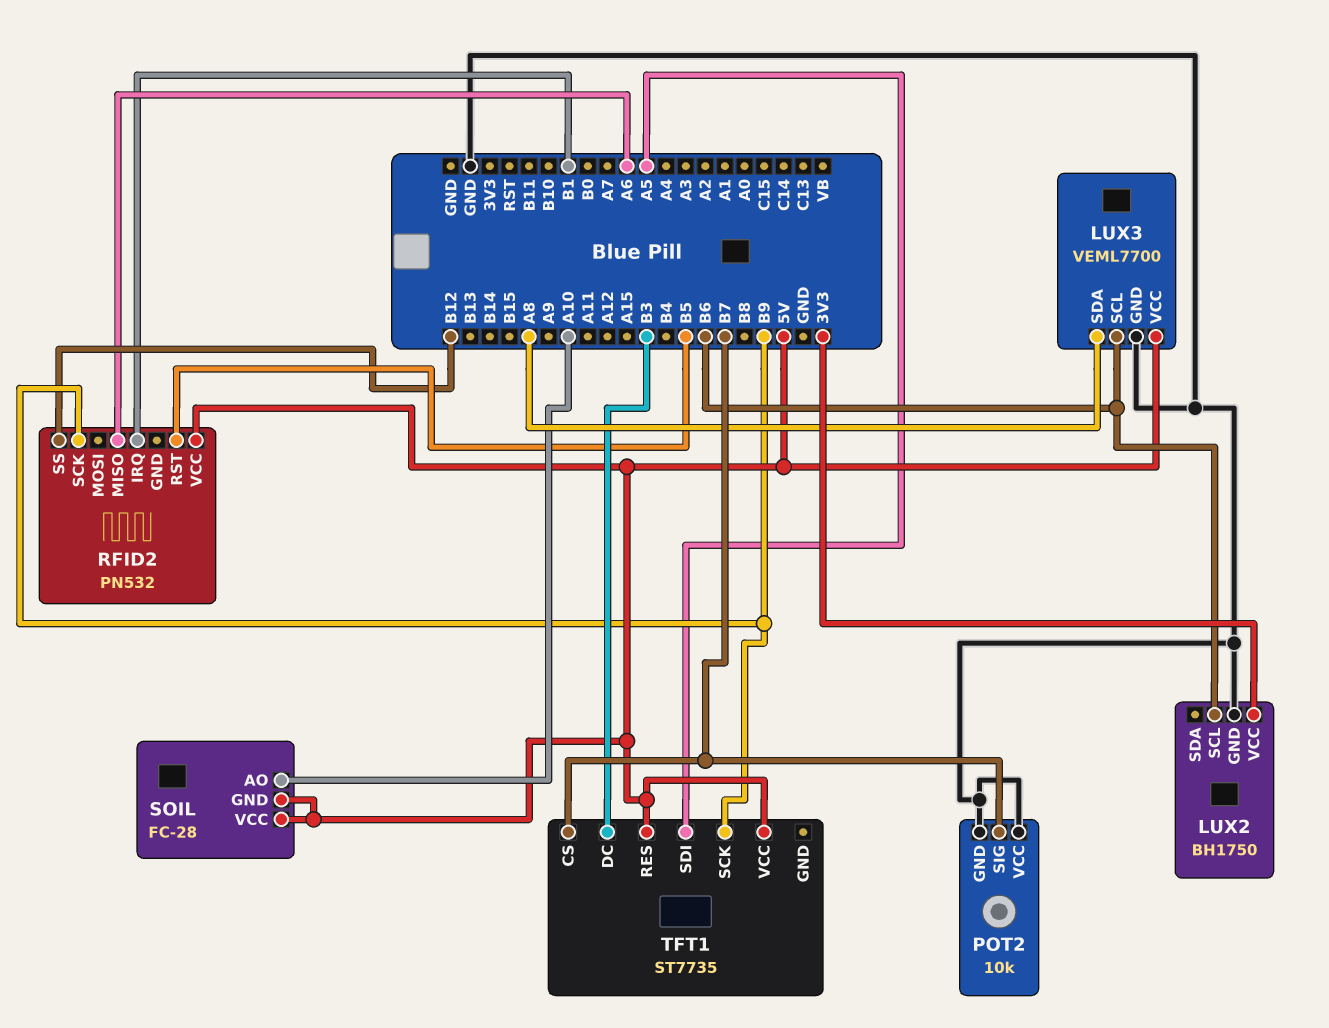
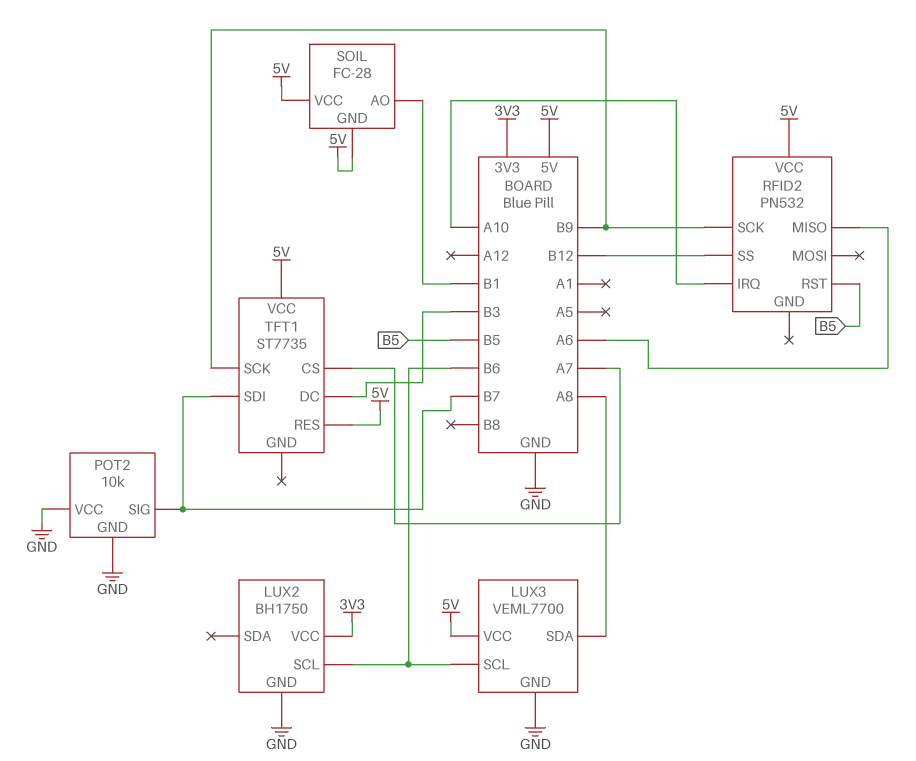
RFID2 pin IRQ: B1 -> A10
SOIL pin AO: A10 -> B1
TFT1 pin CS: B7 -> A7
TFT1 pin SDI: A5 -> B7

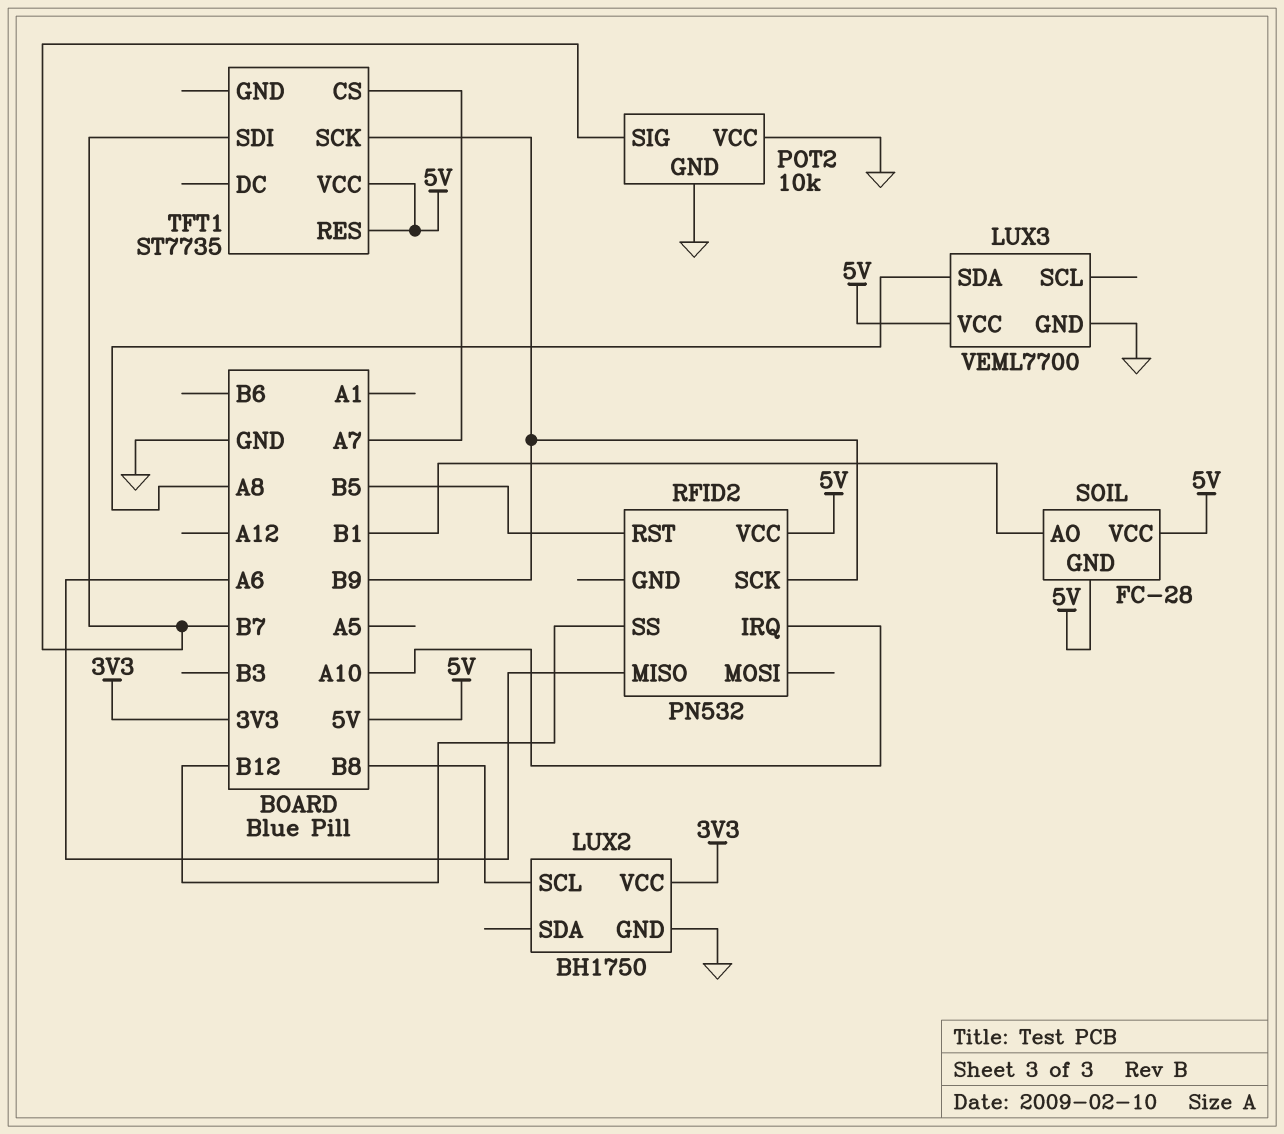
LUX2 pin SCL: B6 -> B8
LUX3 pin SCL: B6 -> none
TFT1 pin DC: B3 -> none

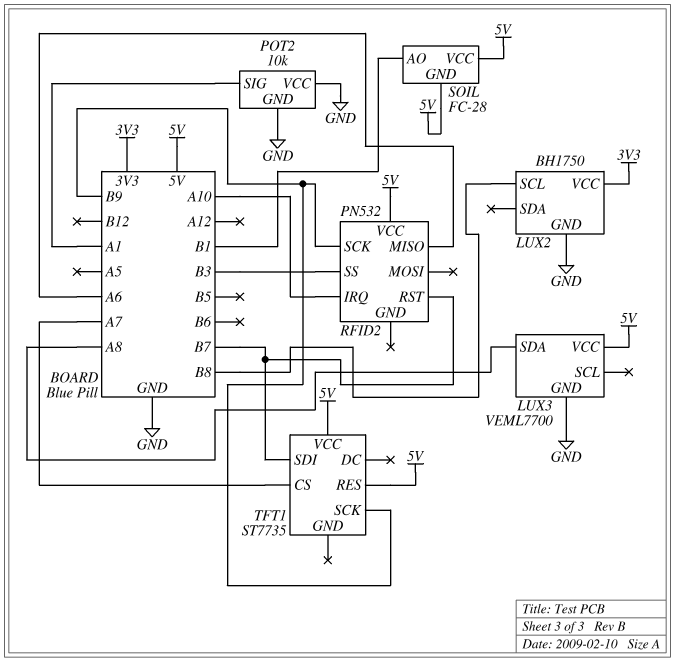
POT2 pin SIG: B7 -> A1
RFID2 pin RST: B5 -> B7
RFID2 pin SS: B12 -> B3

